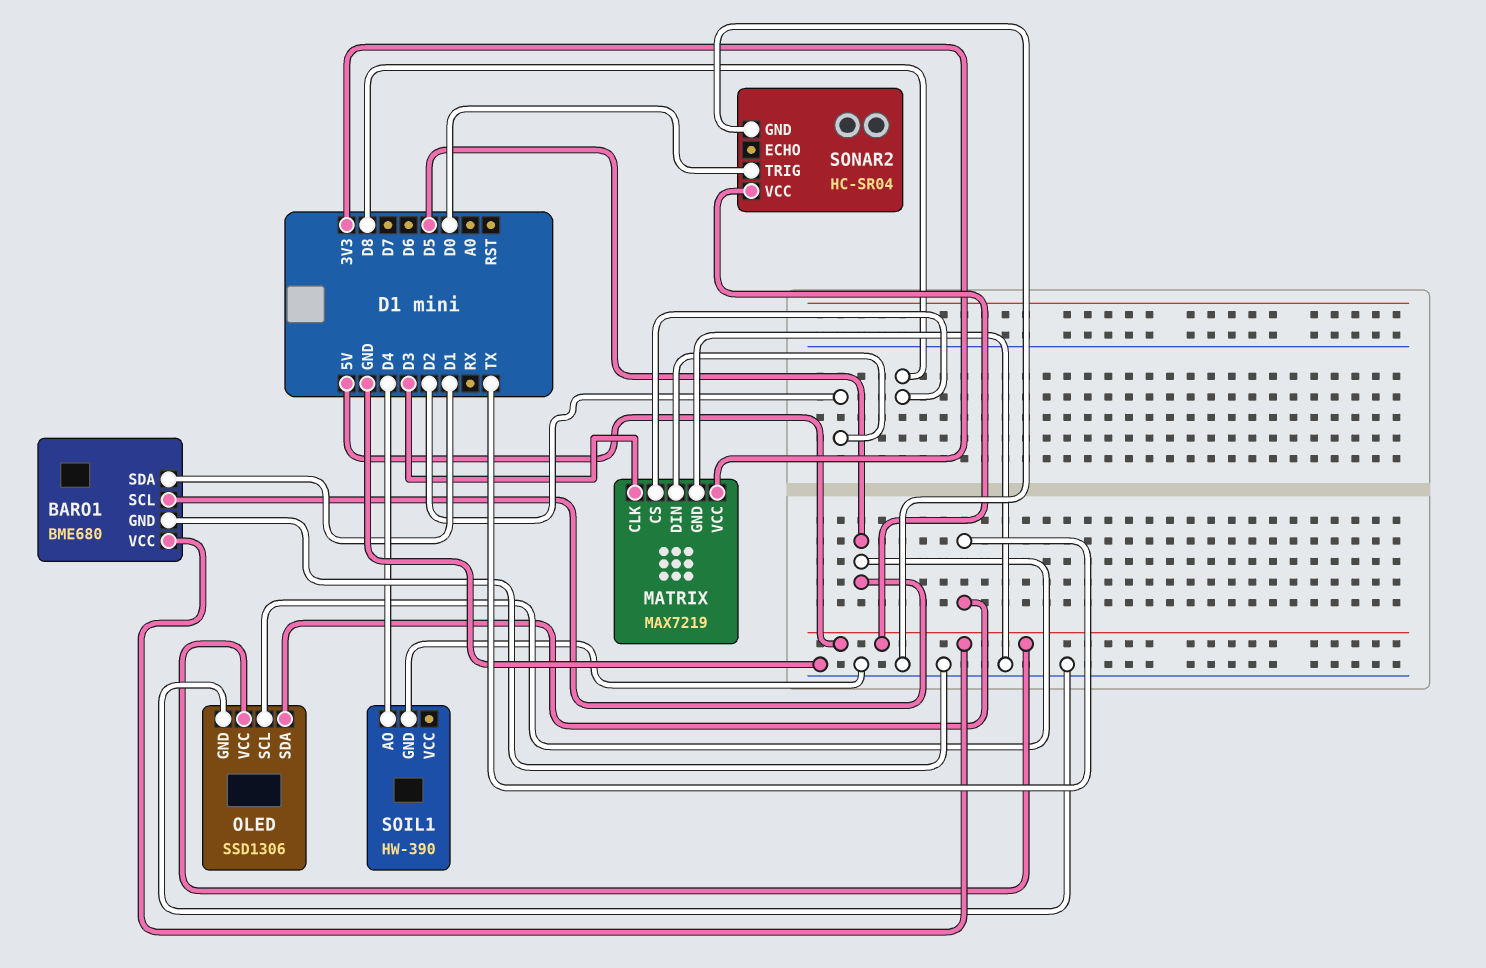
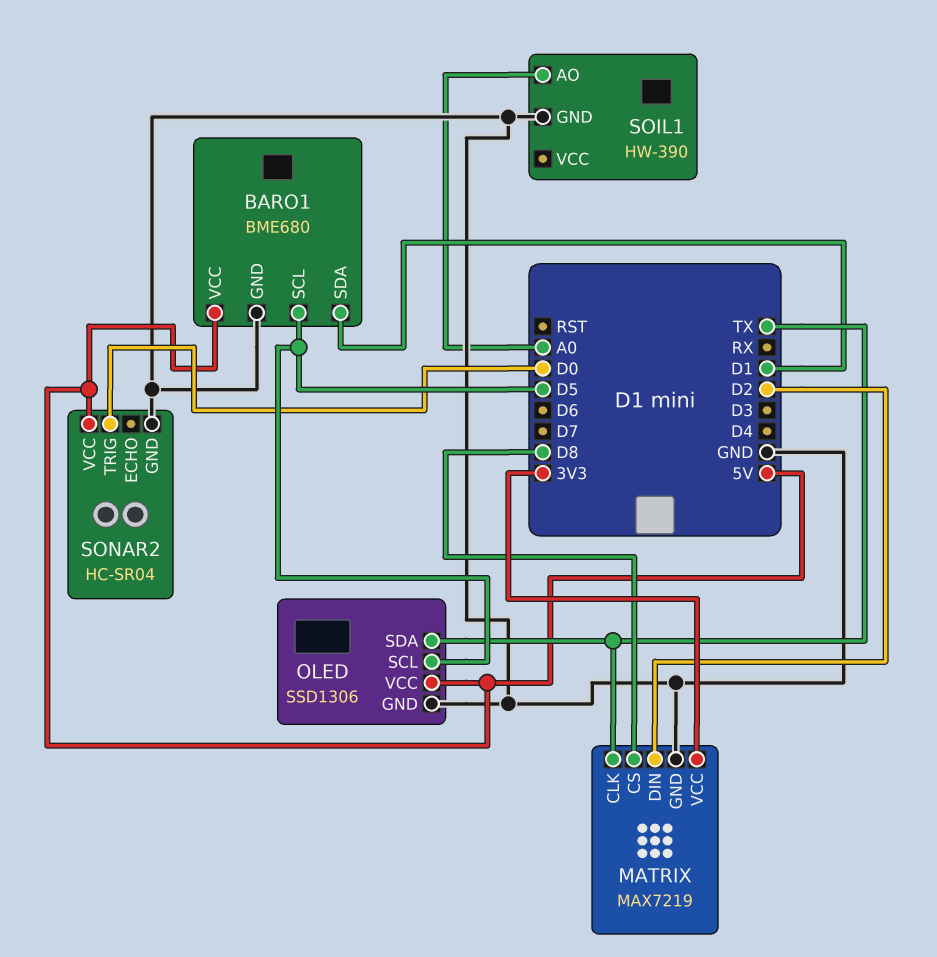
MATRIX pin CLK: D3 -> TX
SOIL1 pin AO: D4 -> A0

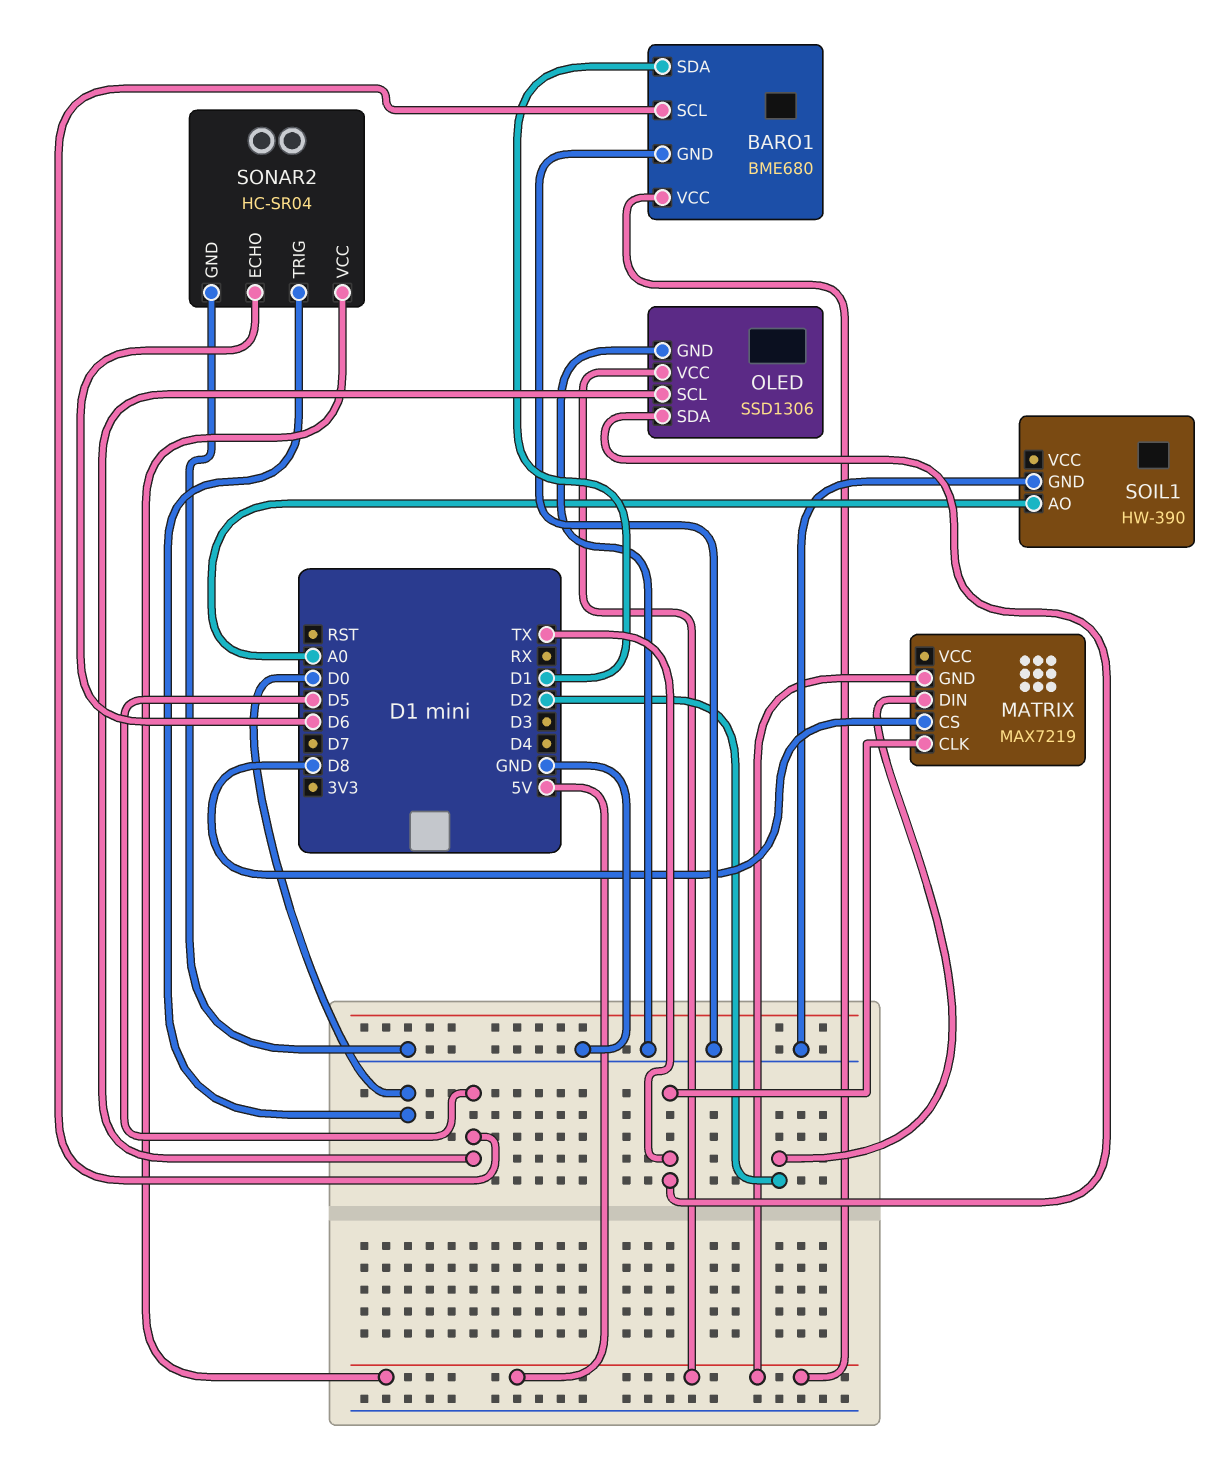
MATRIX pin GND: GND -> 5V
MATRIX pin VCC: 3V3 -> none
SONAR2 pin ECHO: none -> D6

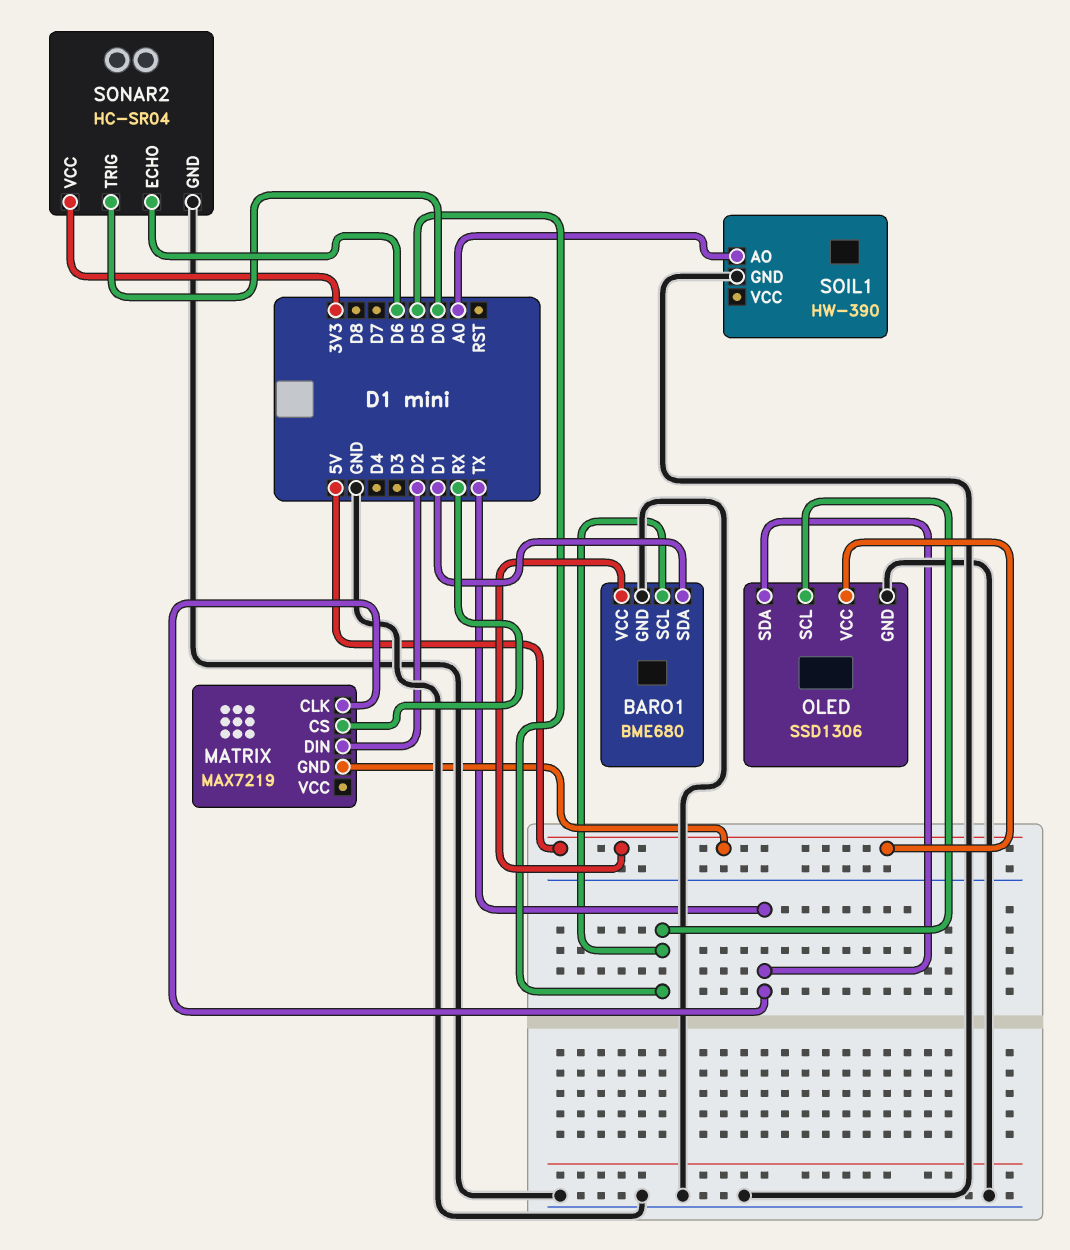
MATRIX pin CS: D8 -> RX
SONAR2 pin VCC: 5V -> 3V3

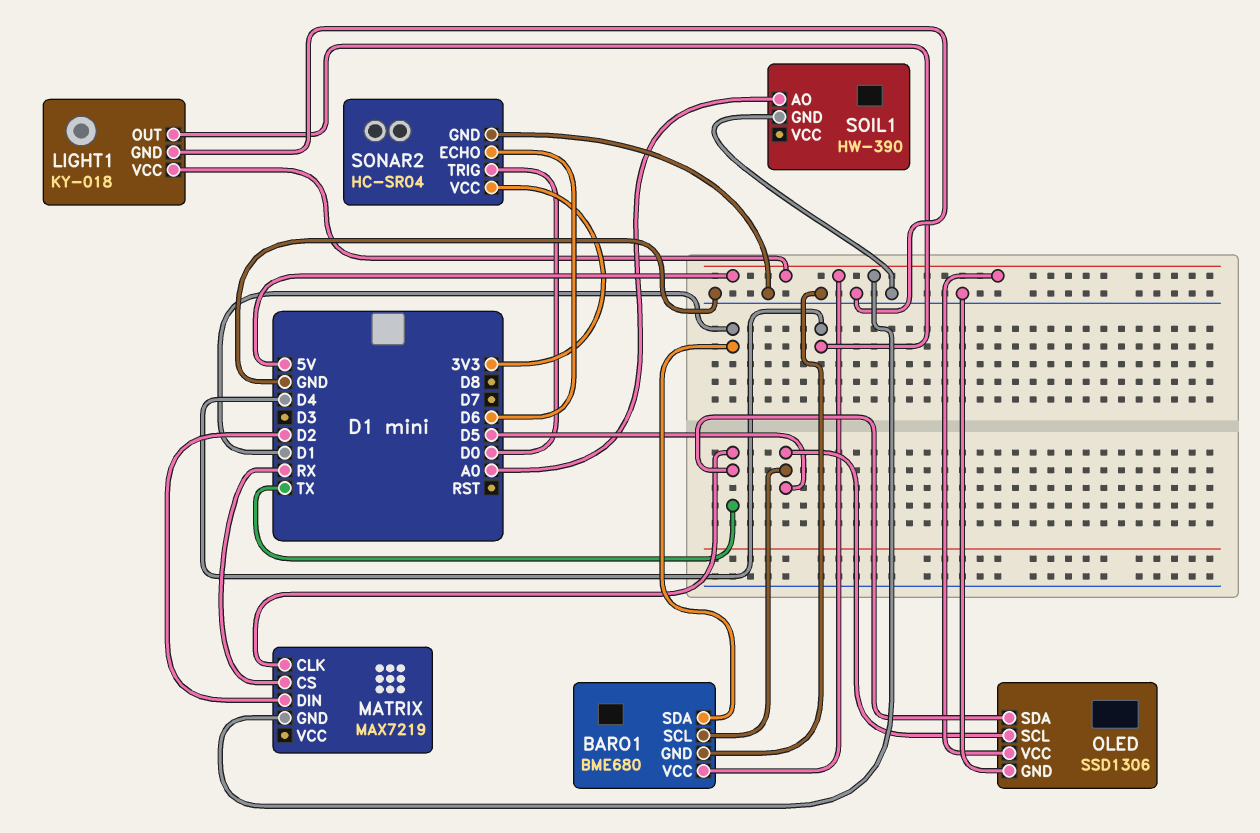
LIGHT1: none -> KY-018
LIGHT1 pin GND: none -> GND
LIGHT1 pin OUT: none -> D4
LIGHT1 pin VCC: none -> 5V

